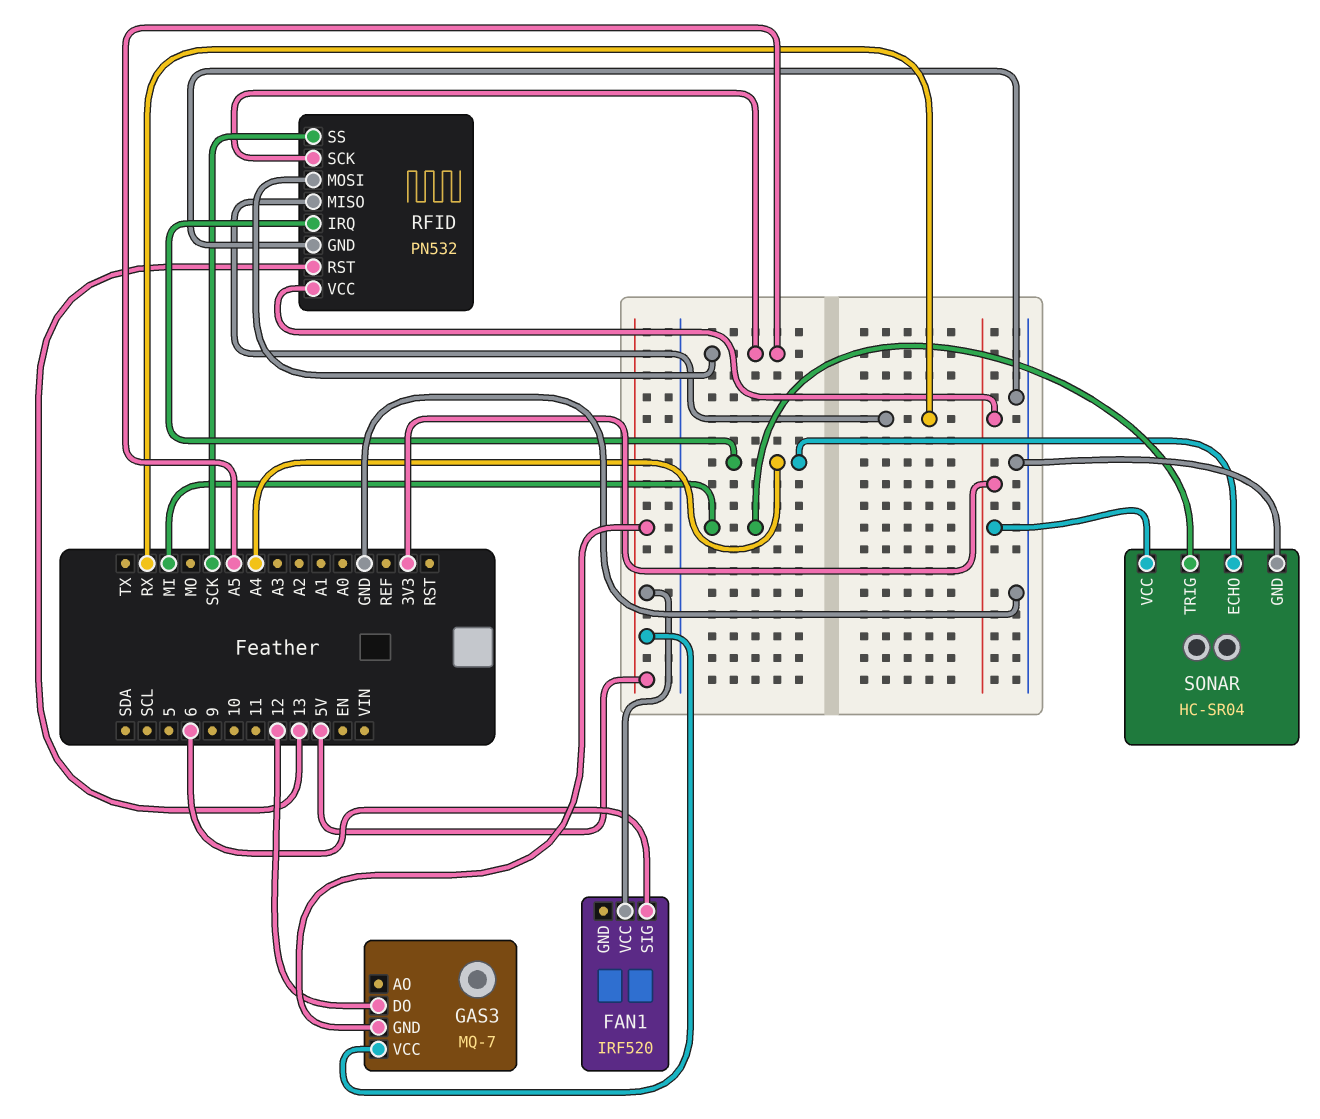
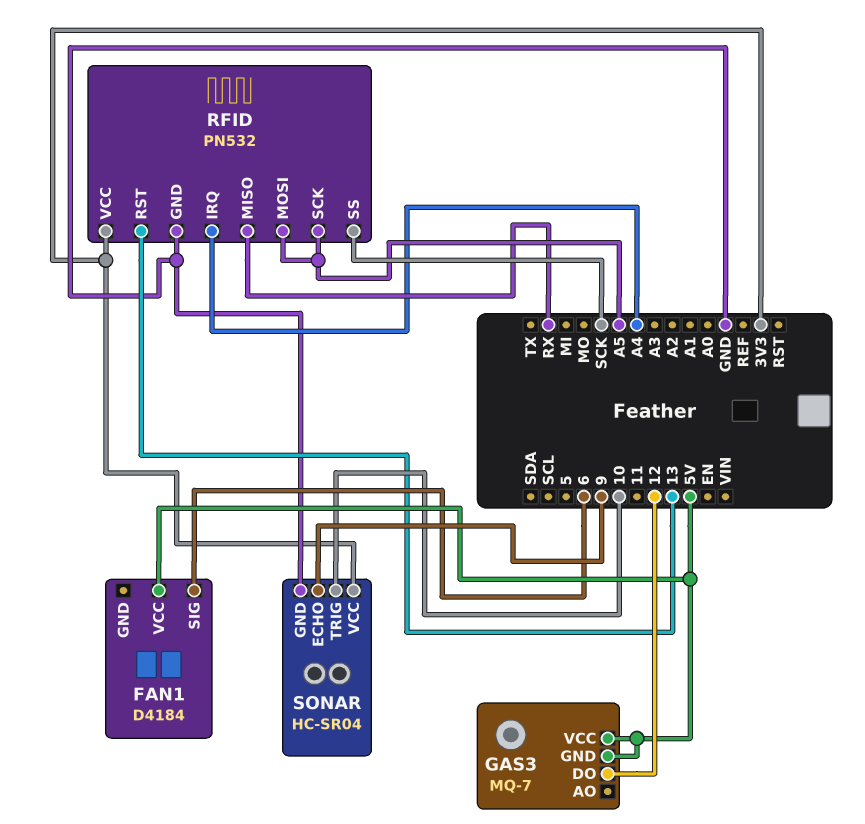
FAN1: IRF520 -> D4184
SONAR pin ECHO: A4 -> 9
SONAR pin TRIG: MI -> 10

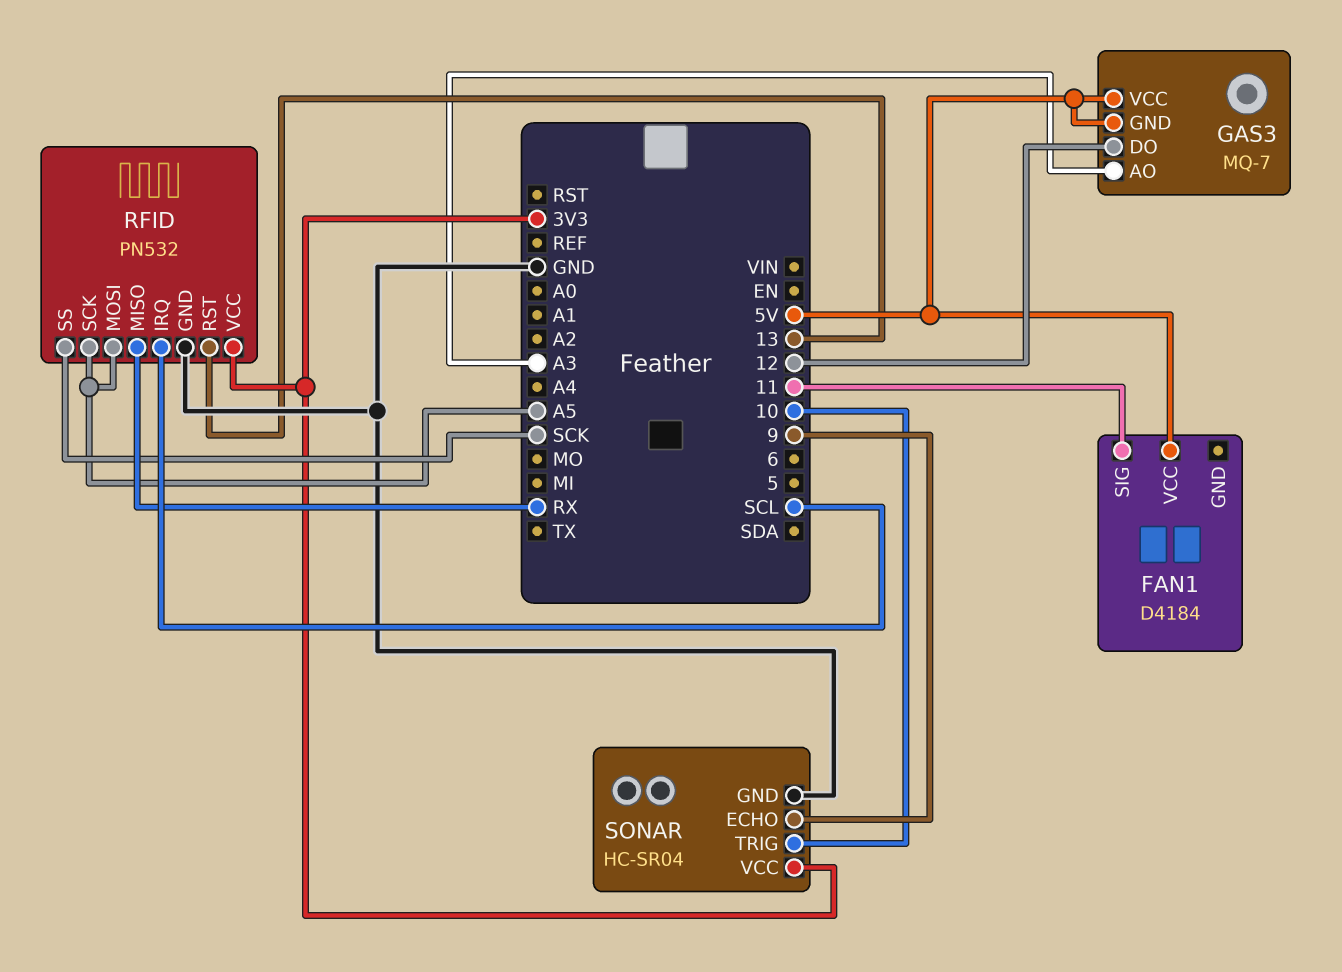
FAN1 pin SIG: 6 -> 11
GAS3 pin AO: none -> A3
RFID pin IRQ: A4 -> SCL

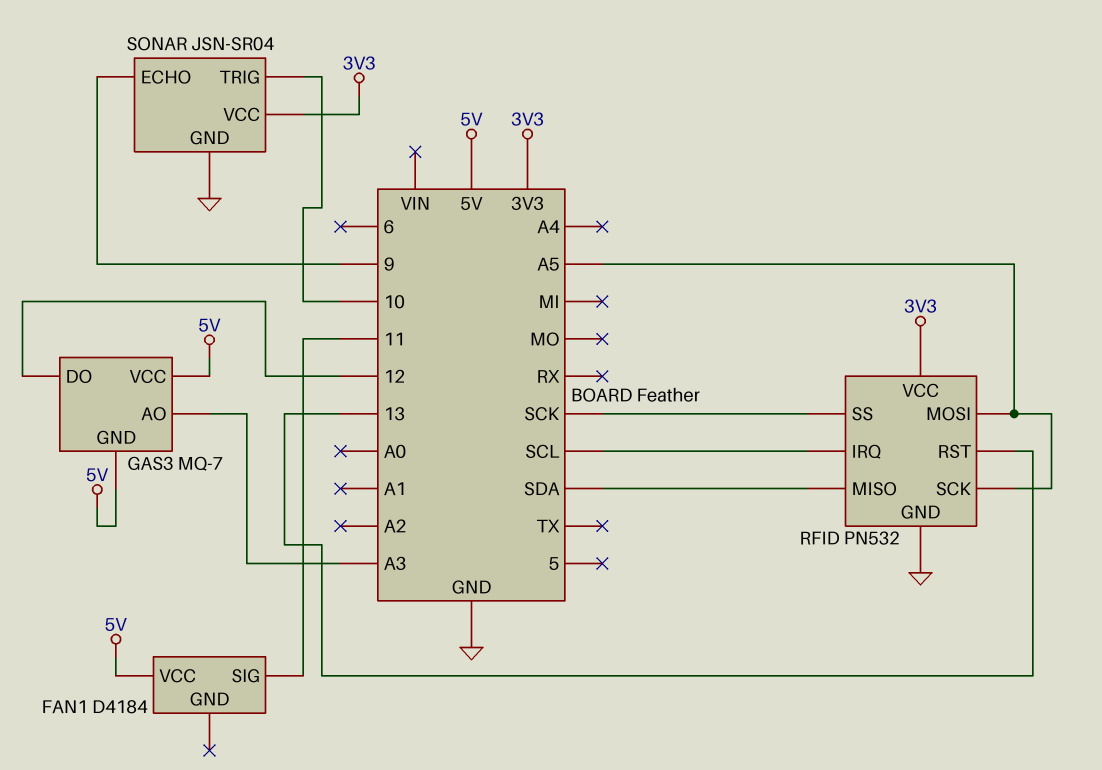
RFID pin MISO: RX -> SDA
SONAR: HC-SR04 -> JSN-SR04

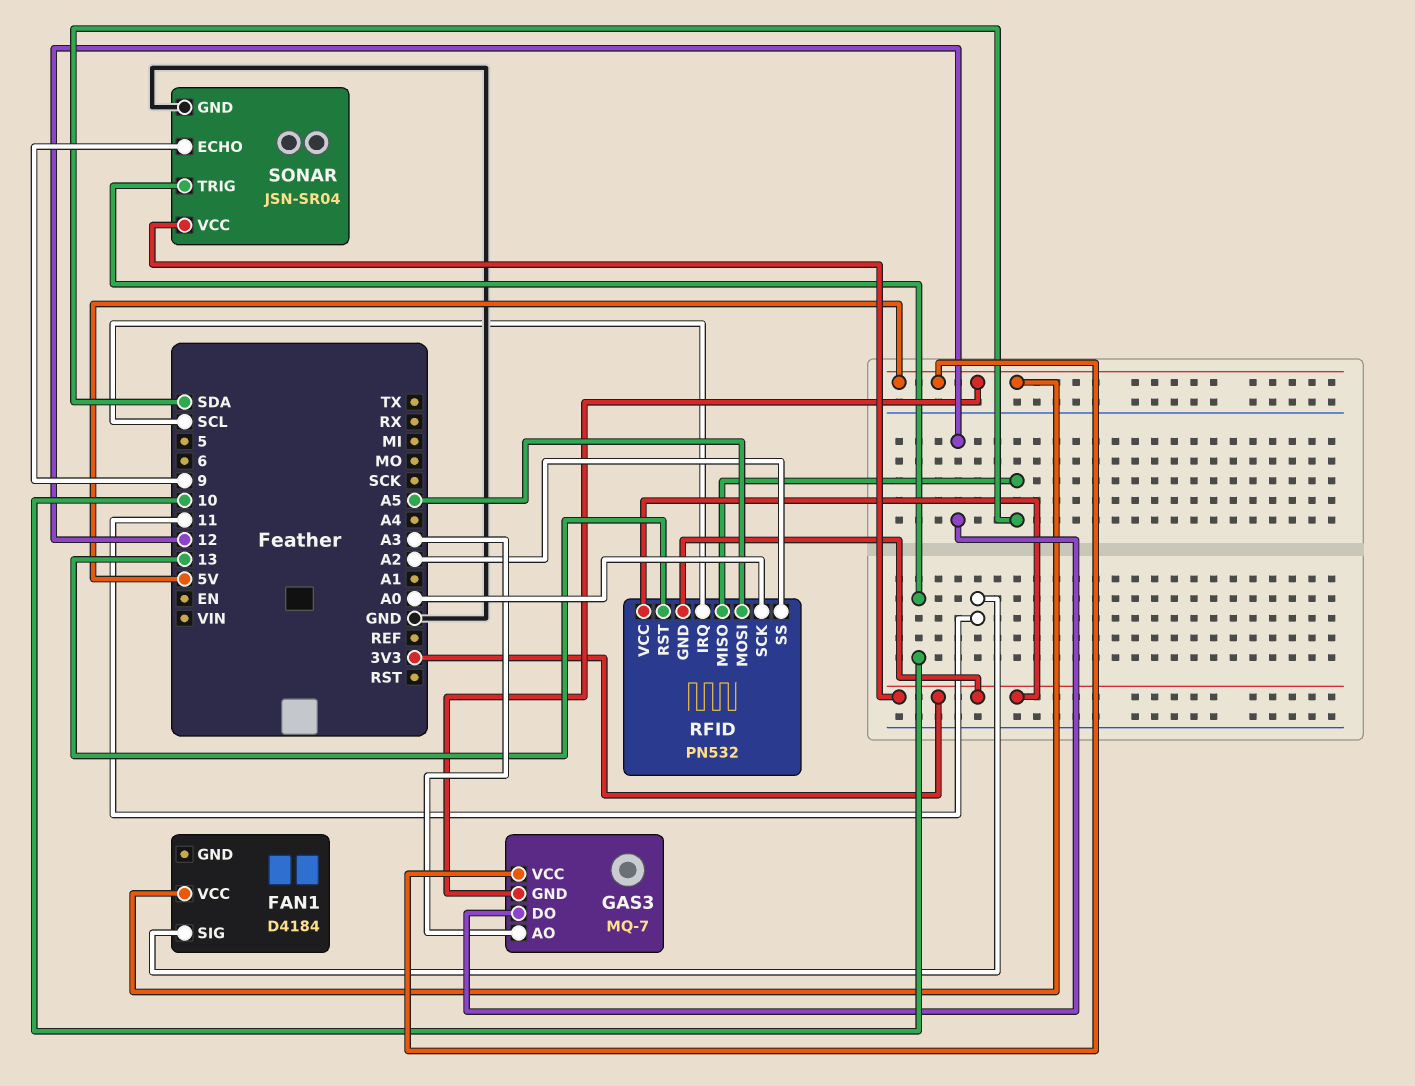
RFID pin GND: GND -> 3V3
RFID pin SCK: A5 -> A0
RFID pin SS: SCK -> A2

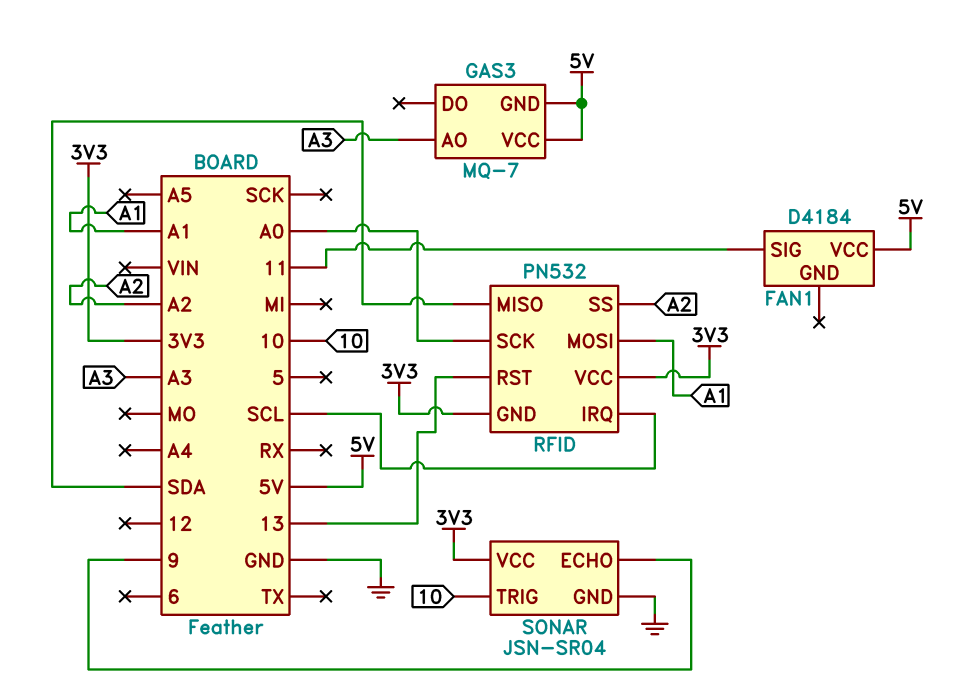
GAS3 pin DO: 12 -> none
RFID pin MOSI: A5 -> A1

